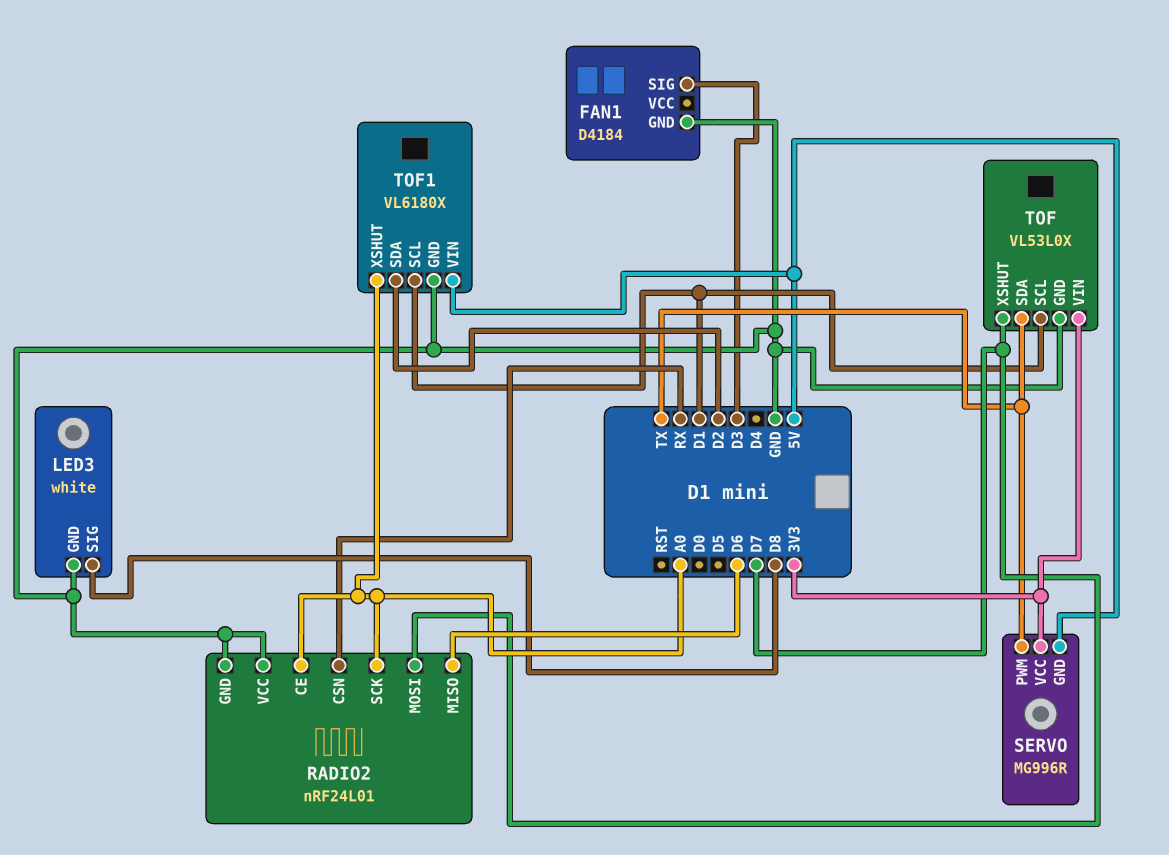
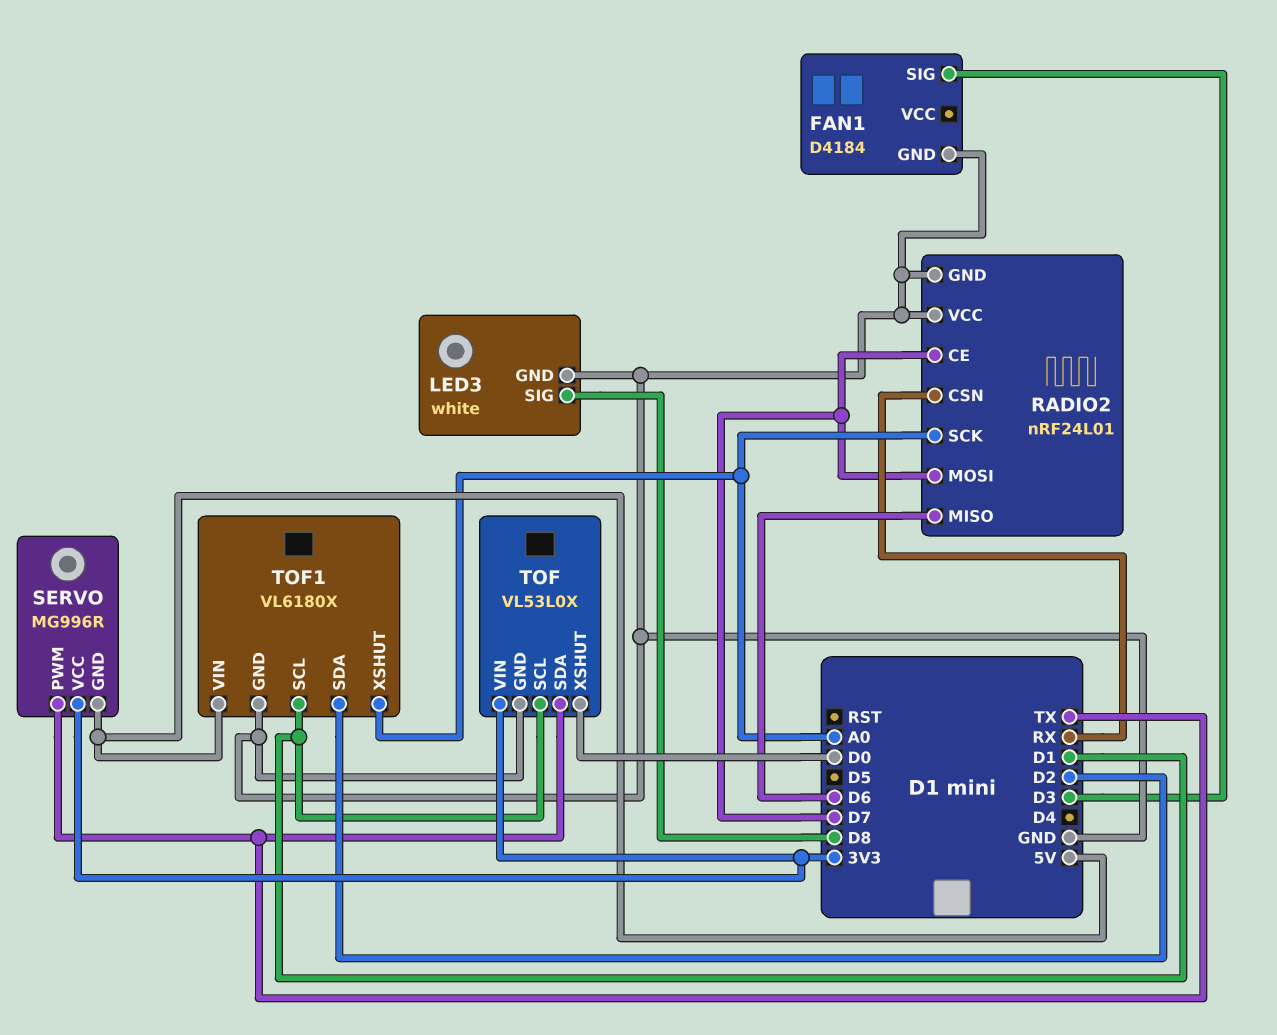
RADIO2 pin CE: A0 -> D7
TOF pin XSHUT: D7 -> D0

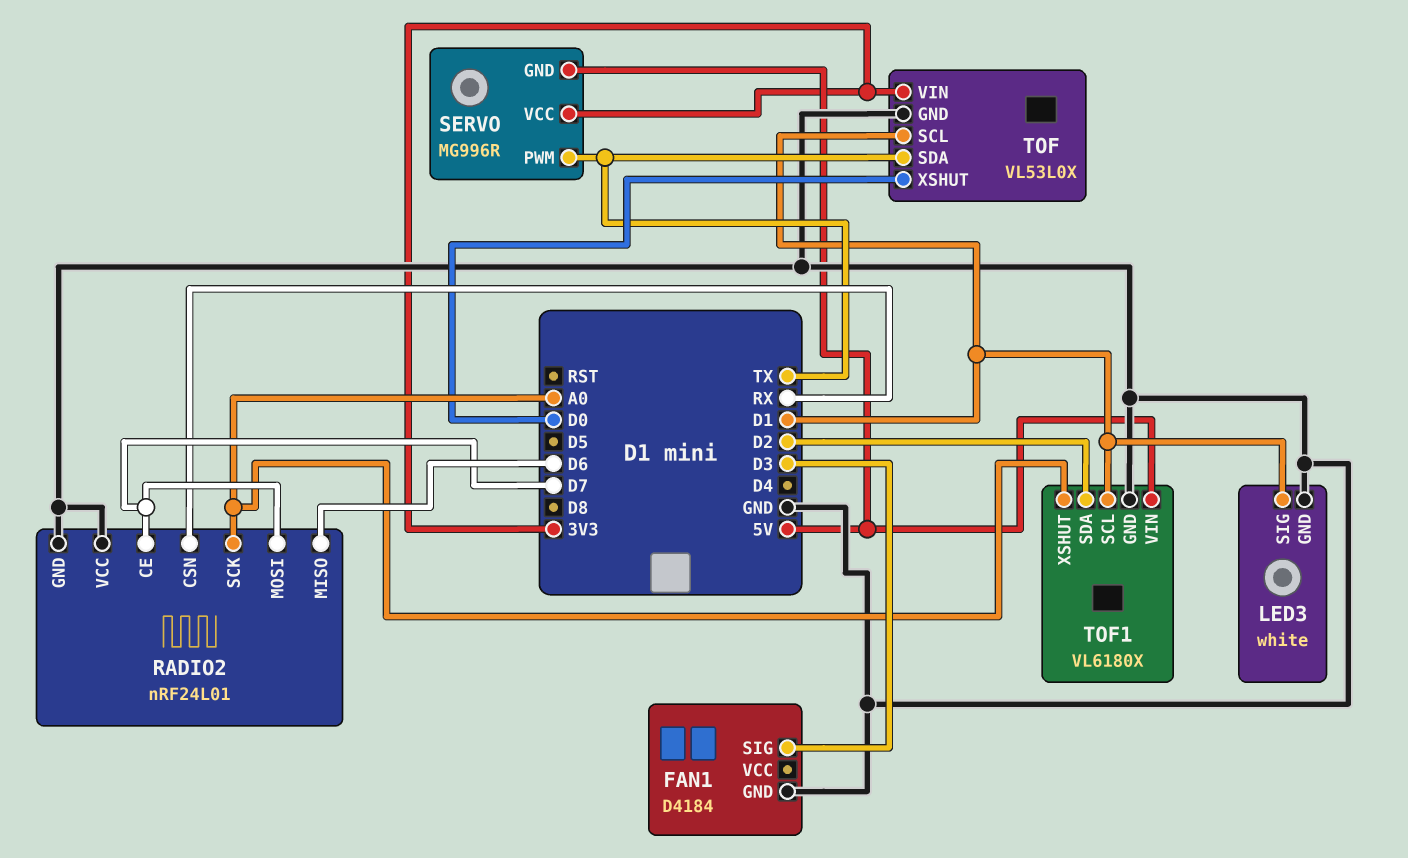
LED3 pin SIG: D8 -> D1

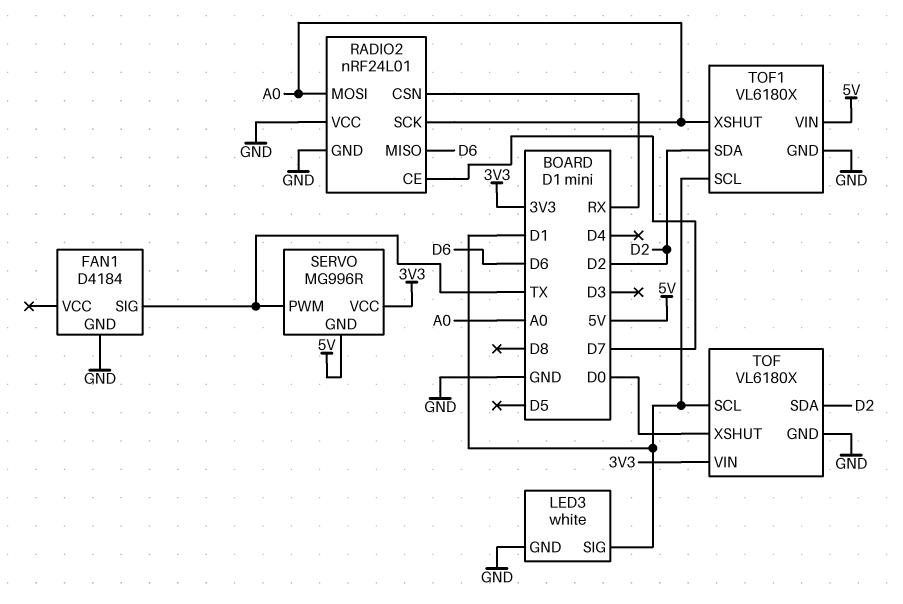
FAN1 pin SIG: D3 -> TX
RADIO2 pin MOSI: D7 -> A0
TOF: VL53L0X -> VL6180X
TOF pin SDA: TX -> D2

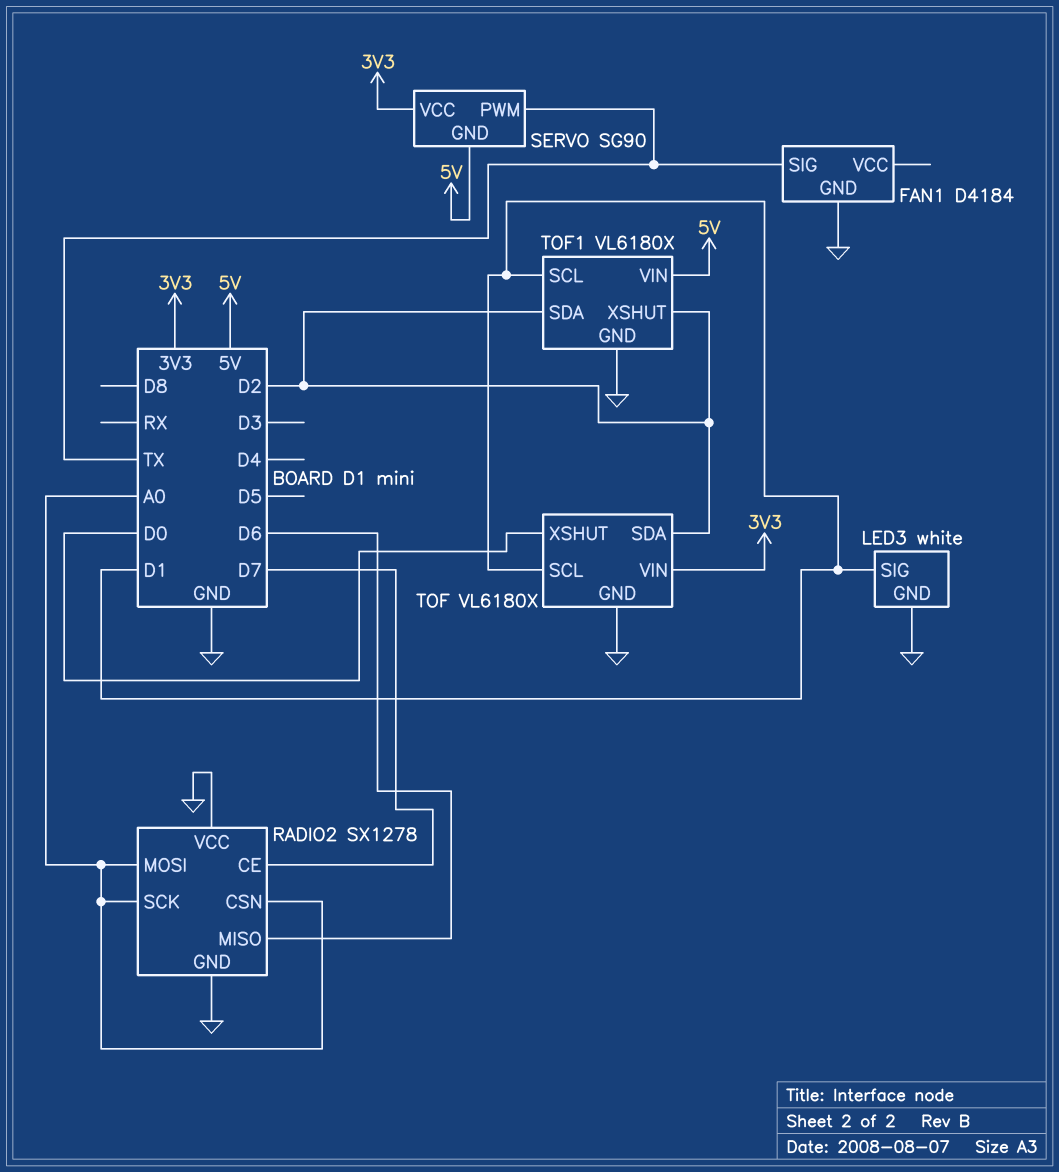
RADIO2: nRF24L01 -> SX1278
RADIO2 pin CSN: RX -> A0
SERVO: MG996R -> SG90
TOF1 pin XSHUT: A0 -> D2

